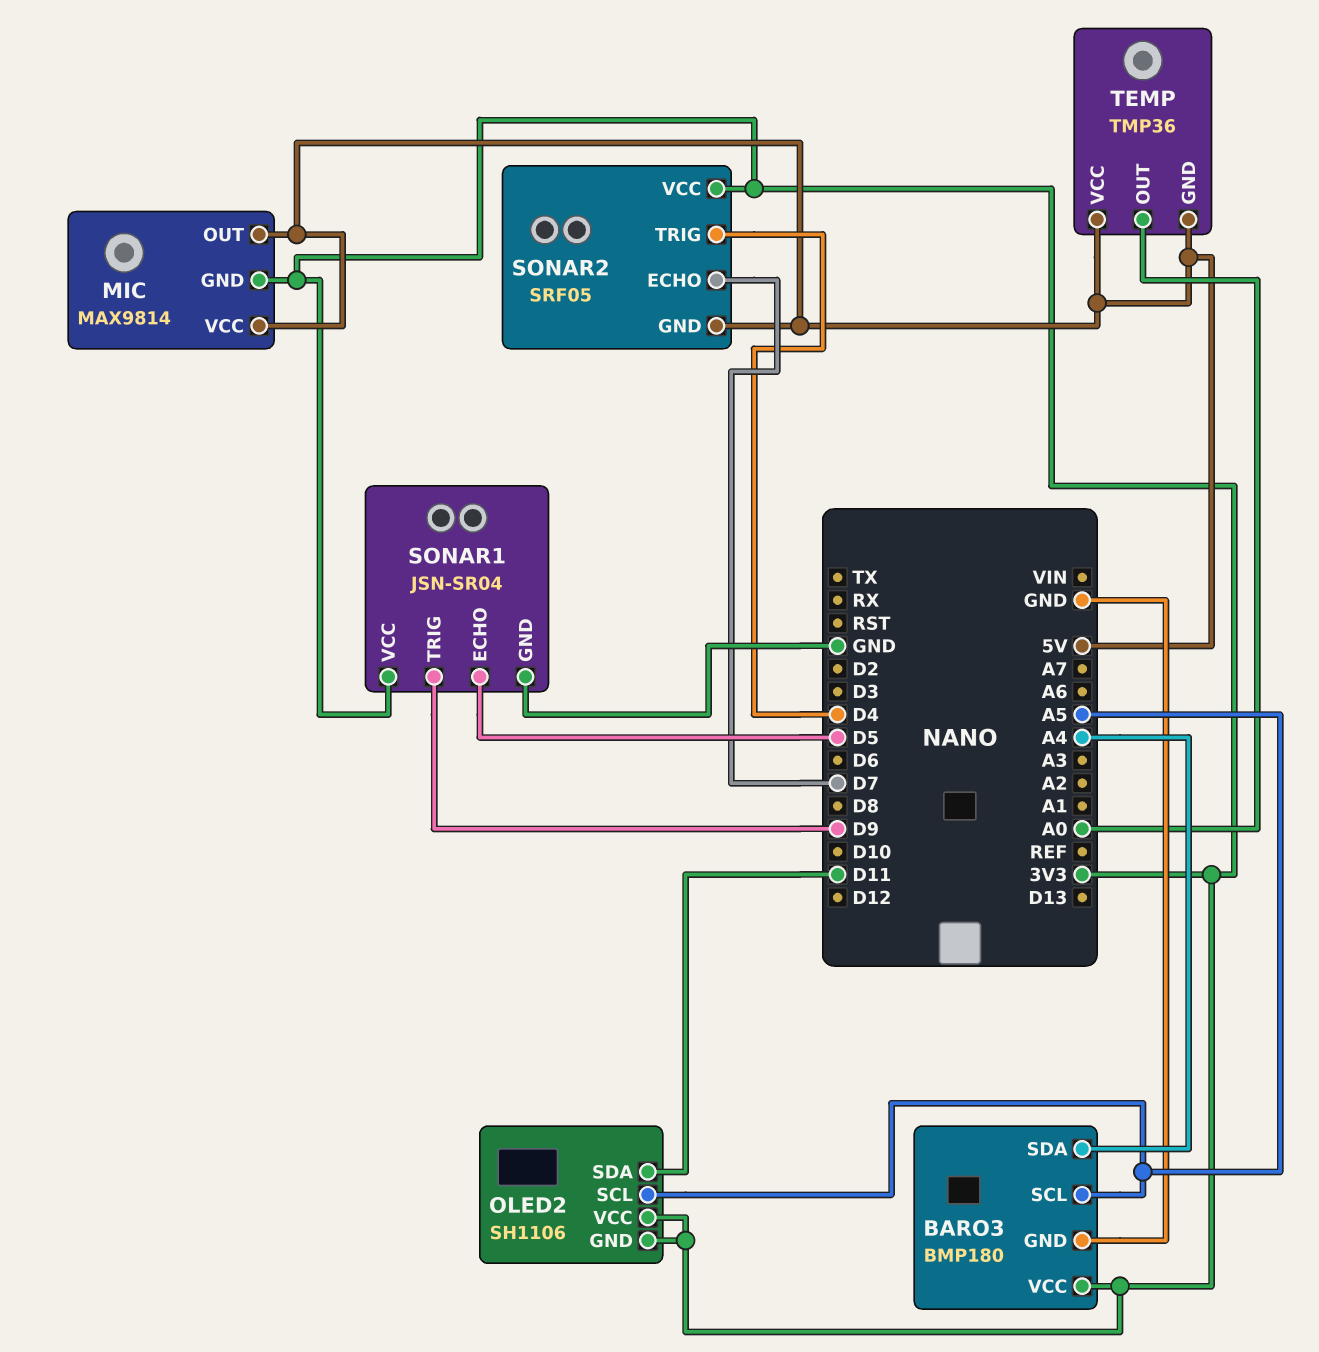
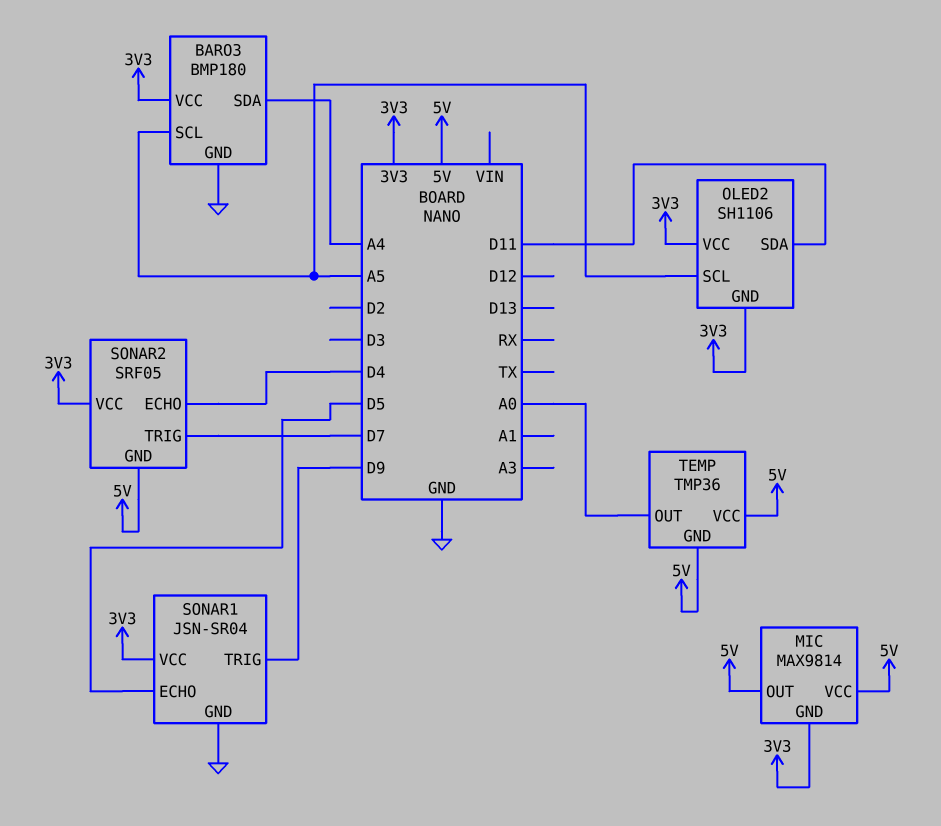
SONAR2 pin ECHO: D7 -> D4
SONAR2 pin TRIG: D4 -> D7

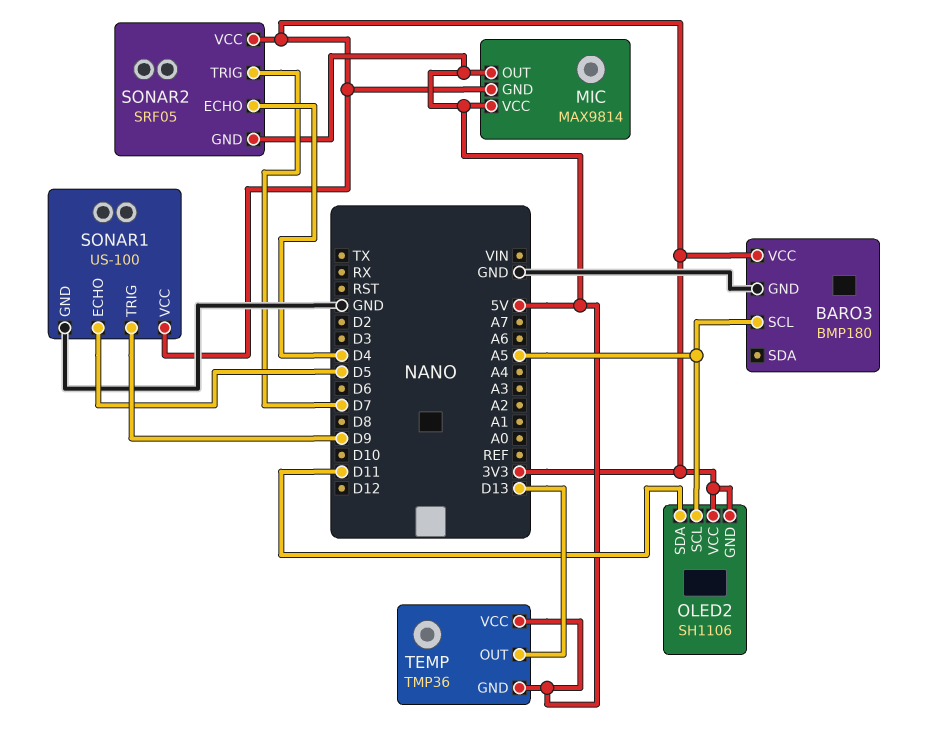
BARO3 pin SDA: A4 -> none
SONAR1: JSN-SR04 -> US-100
TEMP pin OUT: A0 -> D13

